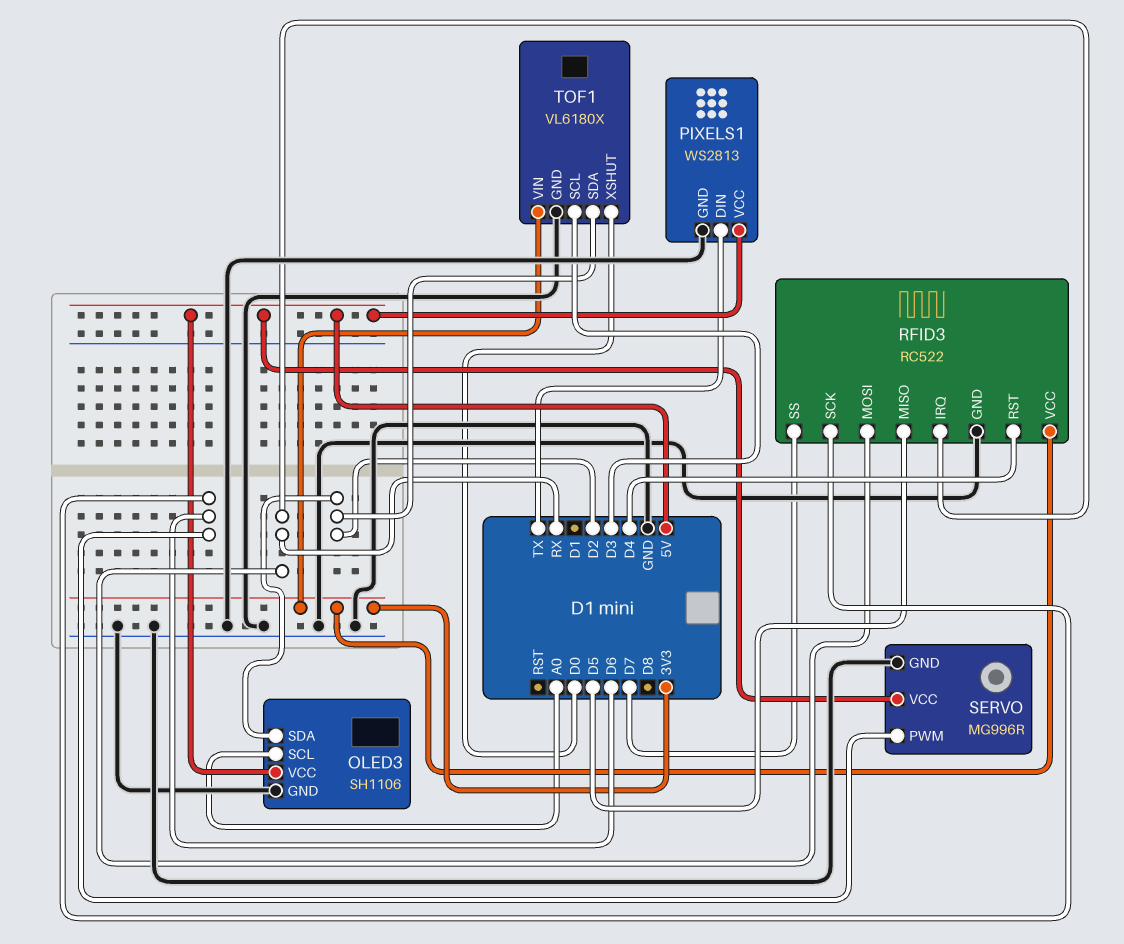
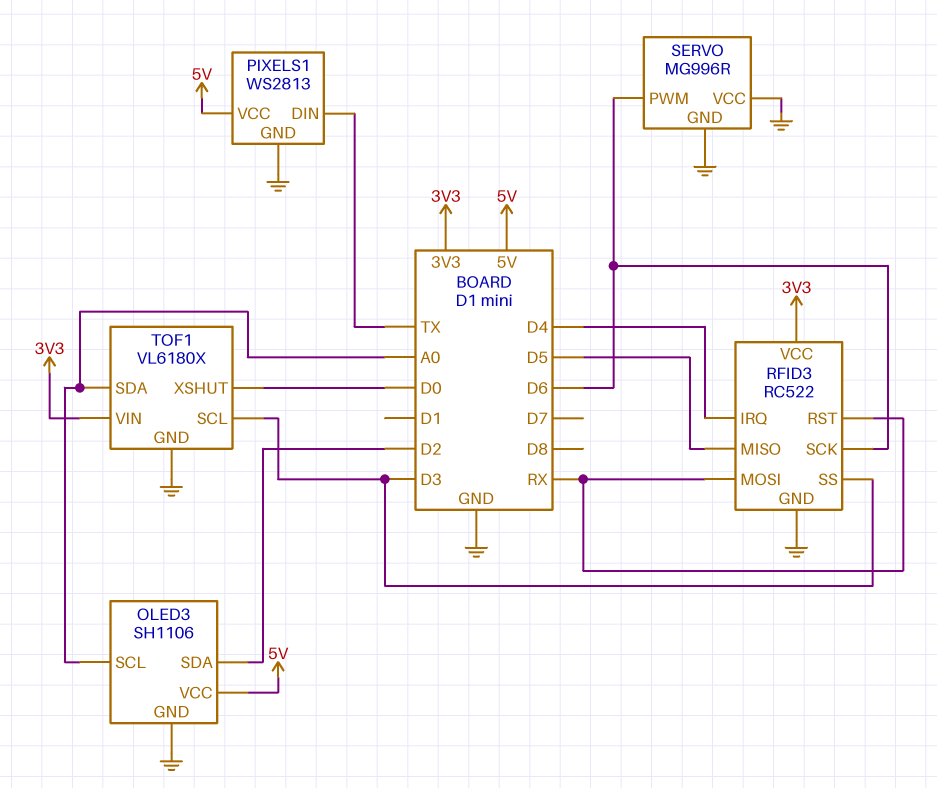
RFID3 pin IRQ: RX -> D4
RFID3 pin RST: D4 -> RX
RFID3 pin SS: D7 -> D3
SERVO pin VCC: 5V -> GND
TOF1 pin SDA: D2 -> A0

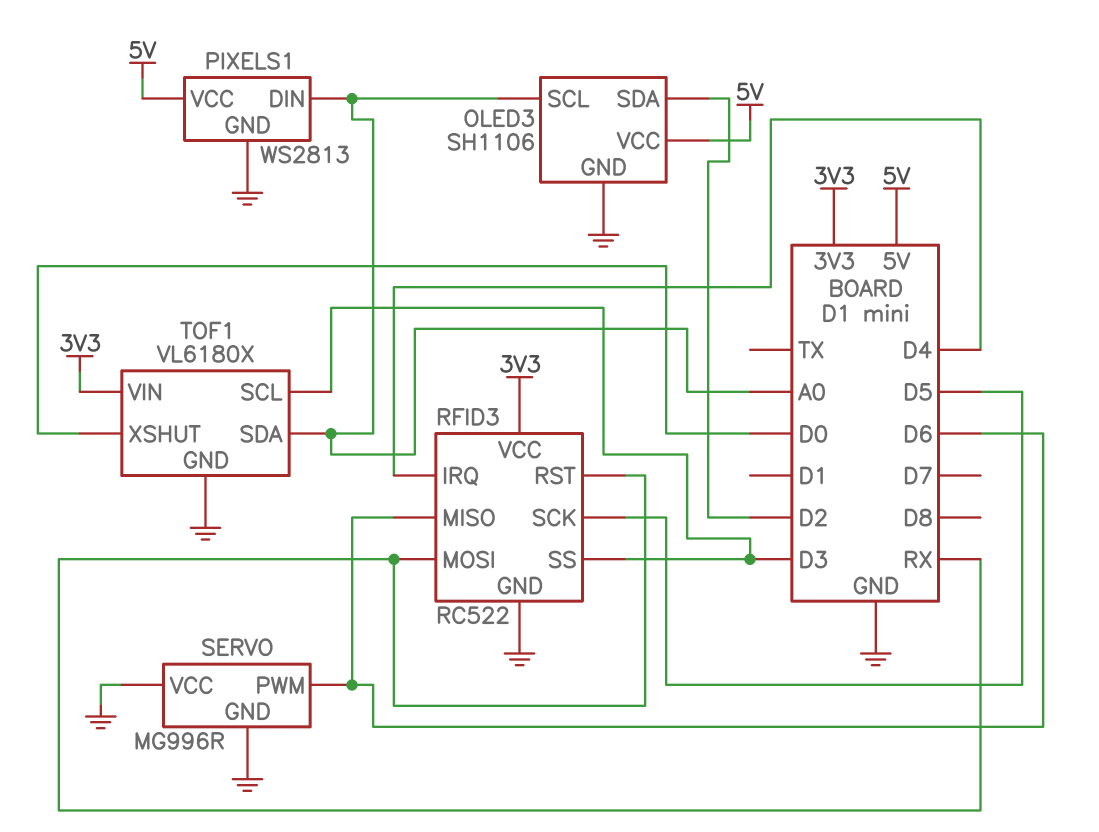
PIXELS1 pin DIN: TX -> A0
RFID3 pin MISO: D5 -> D6
RFID3 pin SCK: D6 -> D5

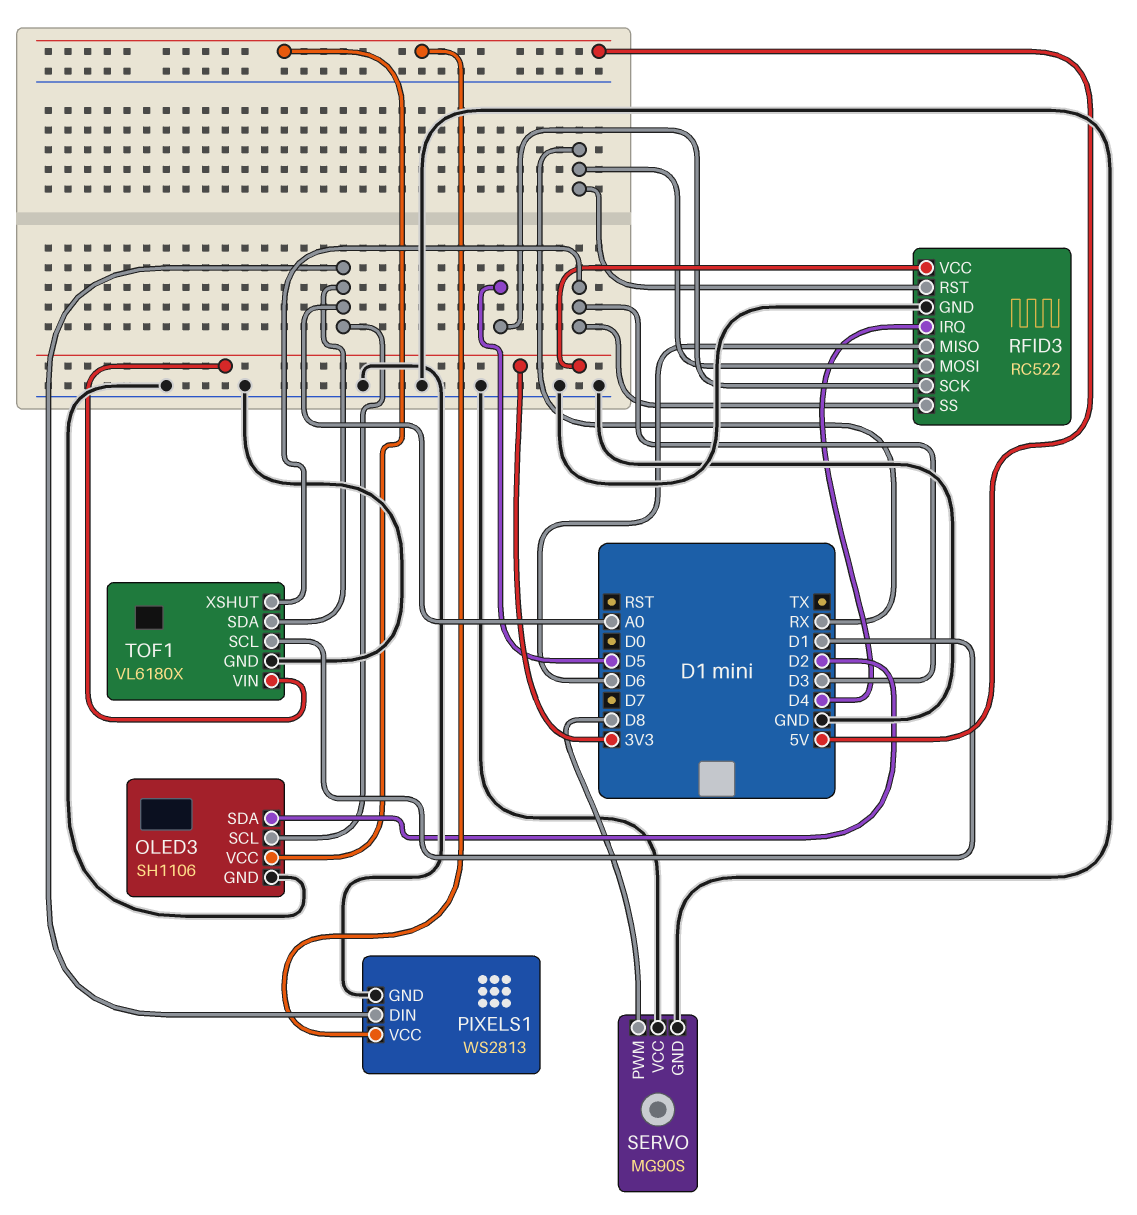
SERVO: MG996R -> MG90S
SERVO pin PWM: D6 -> D8
TOF1 pin SCL: D3 -> D1
TOF1 pin XSHUT: D0 -> D3

